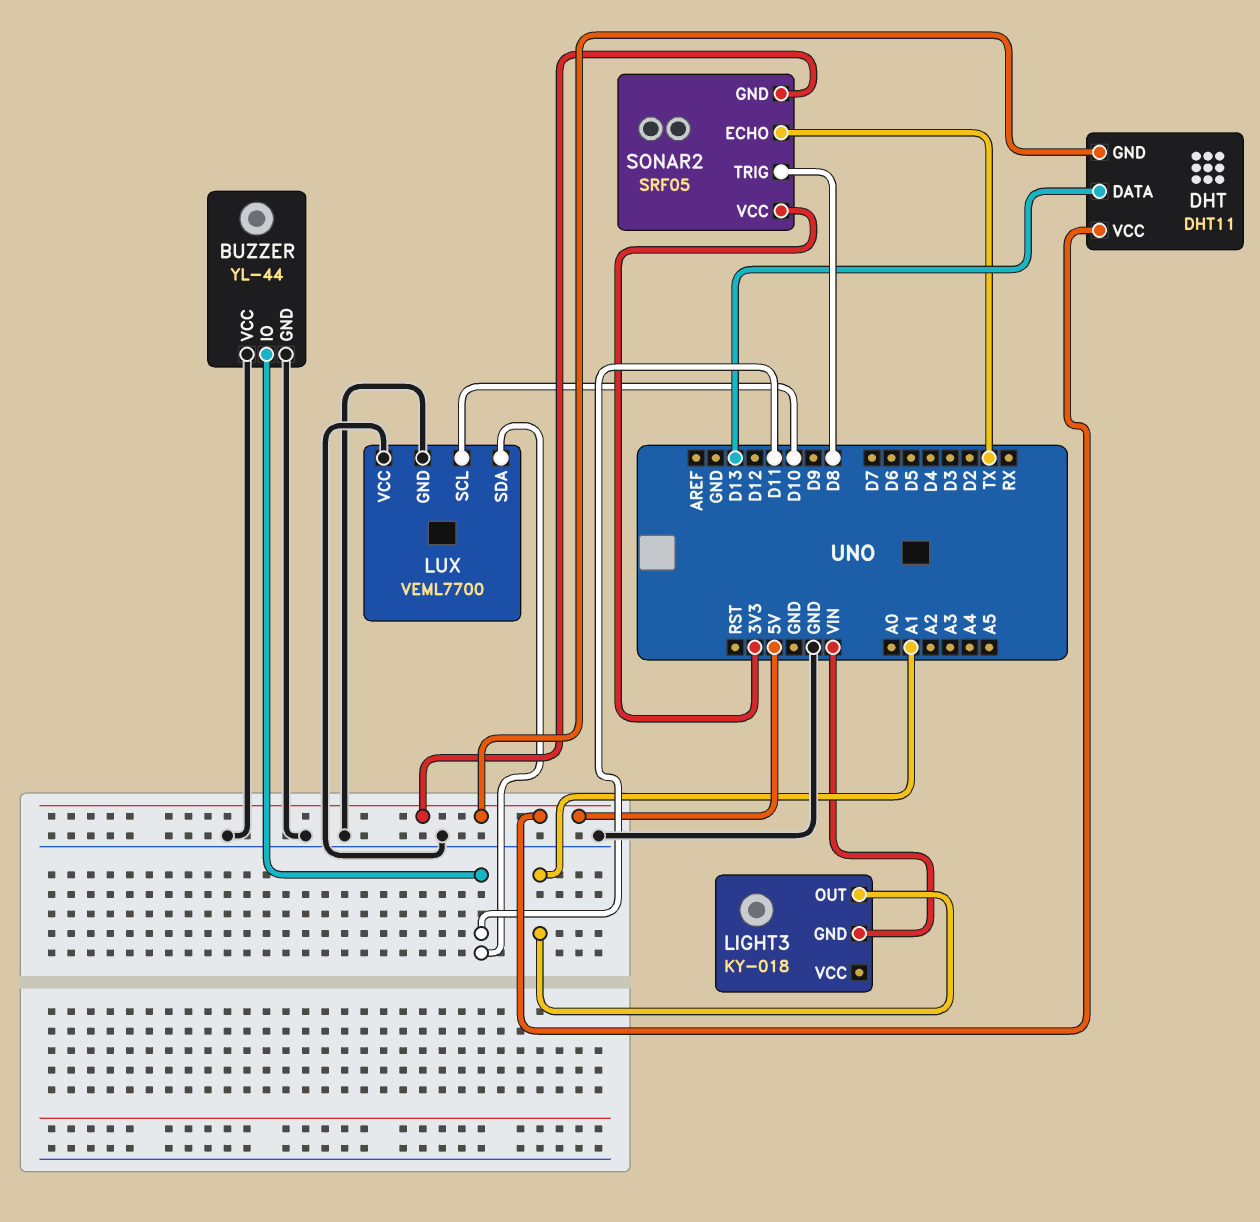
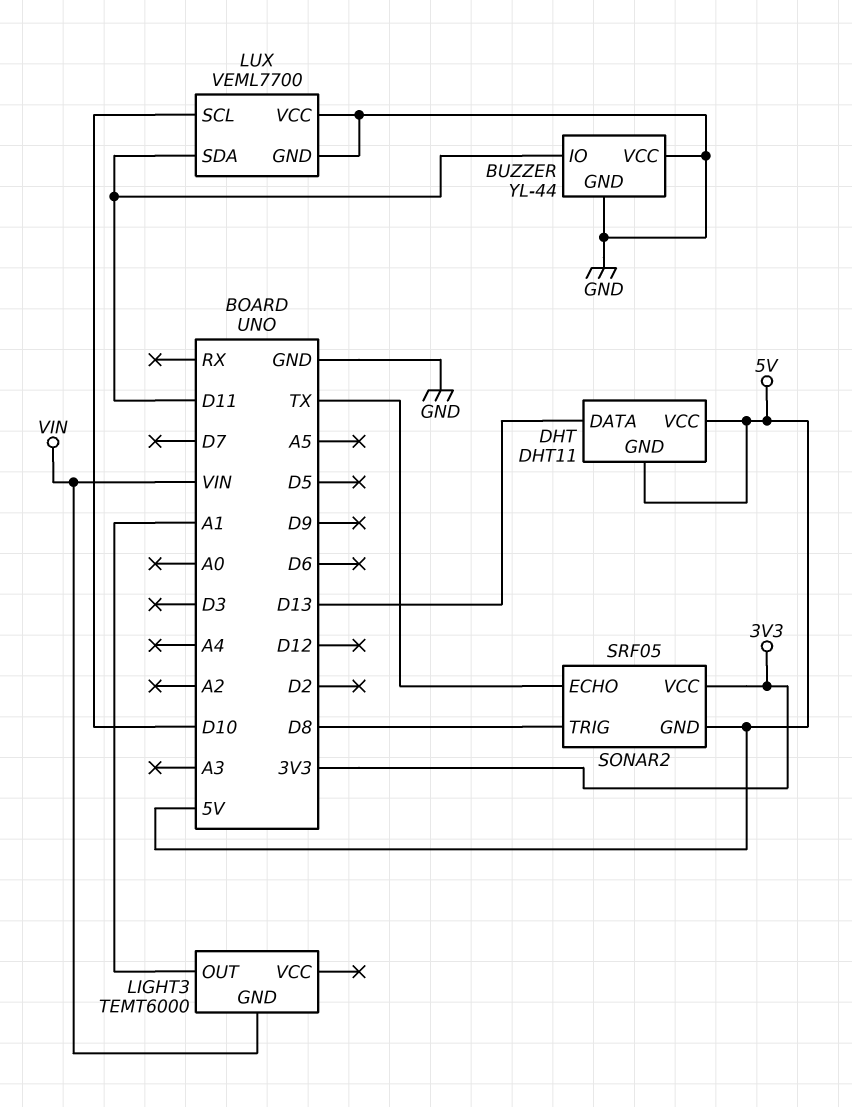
LIGHT3: KY-018 -> TEMT6000

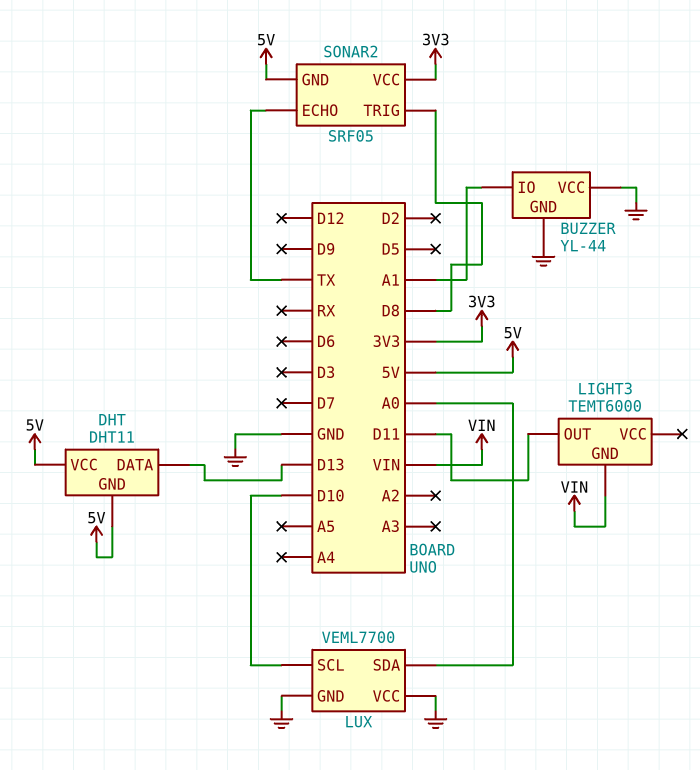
BUZZER pin IO: D11 -> A1
LIGHT3 pin OUT: A1 -> D11
LUX pin SDA: D11 -> A0

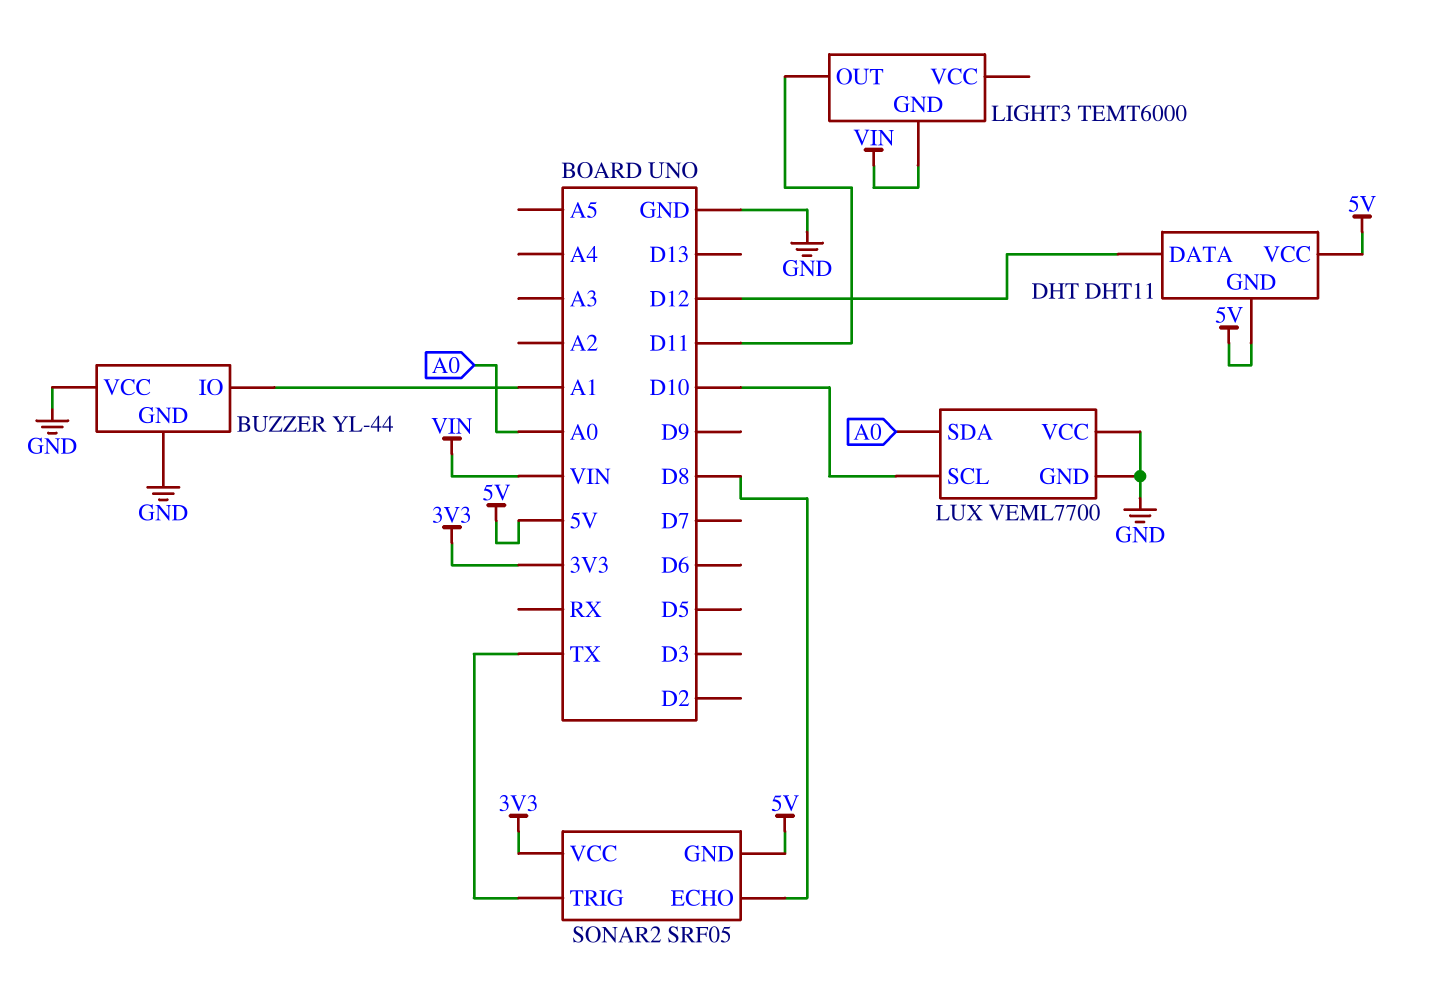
DHT pin DATA: D13 -> D12
SONAR2 pin ECHO: TX -> D8
SONAR2 pin TRIG: D8 -> TX

